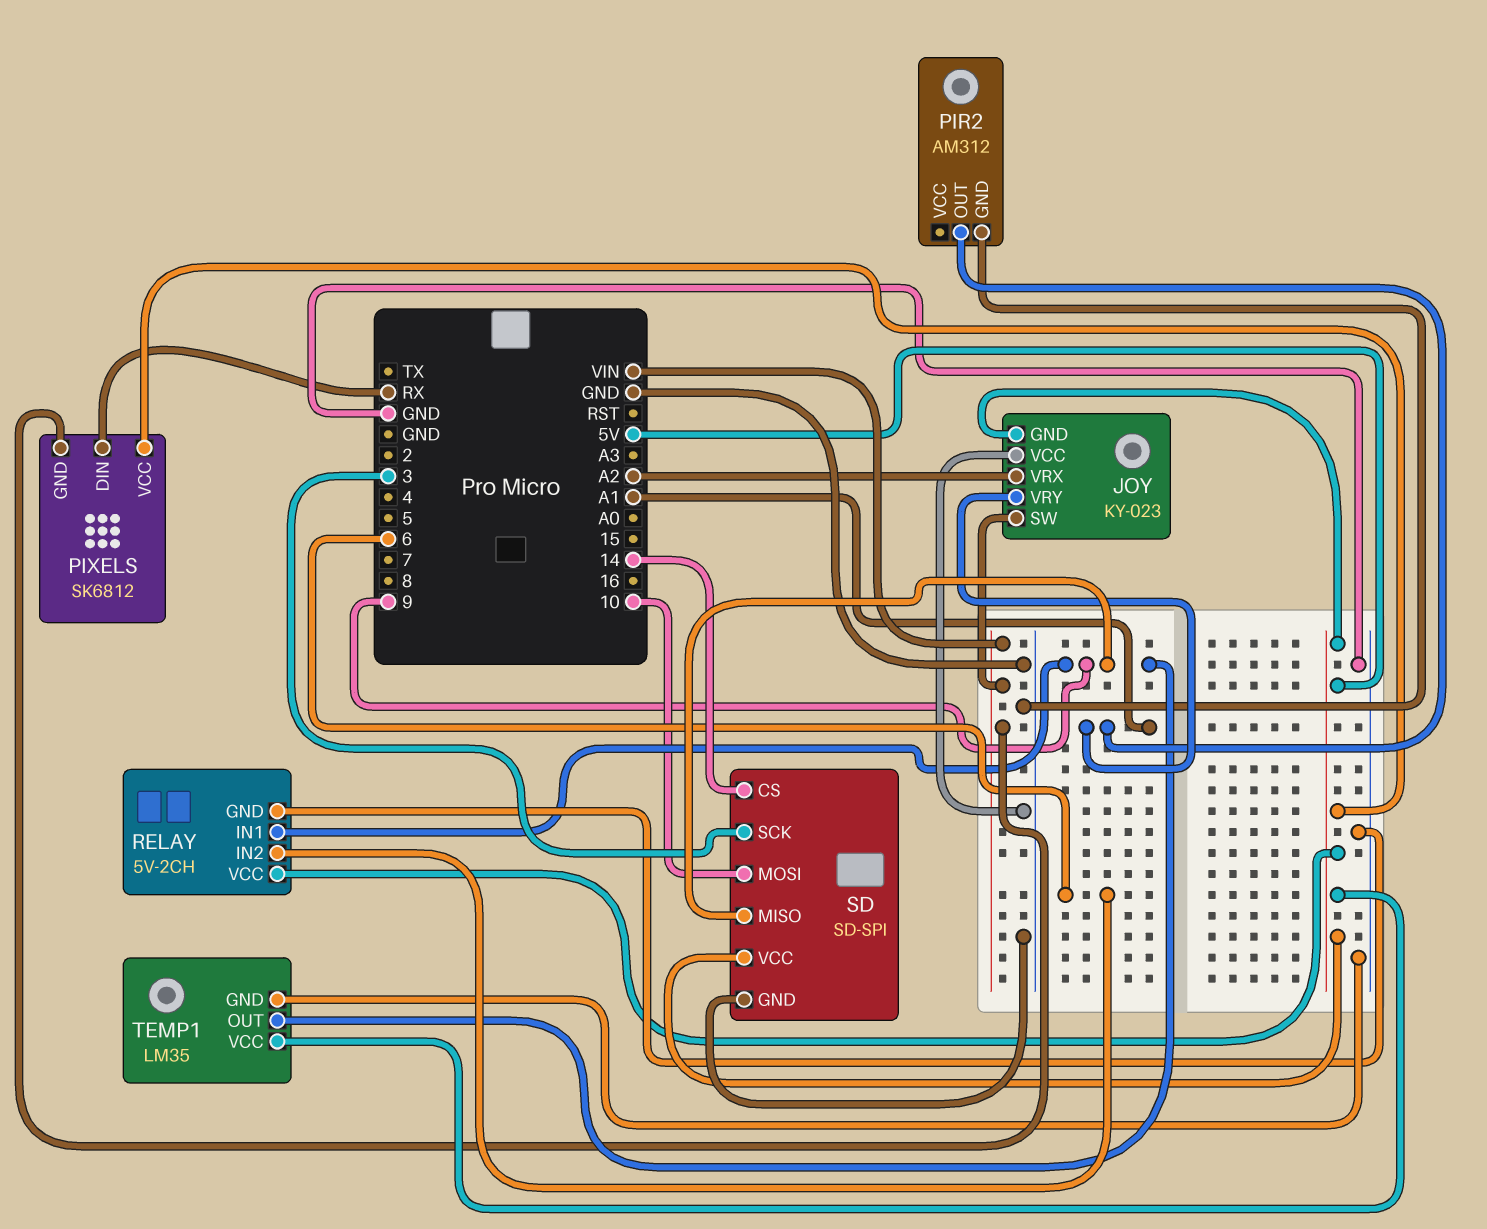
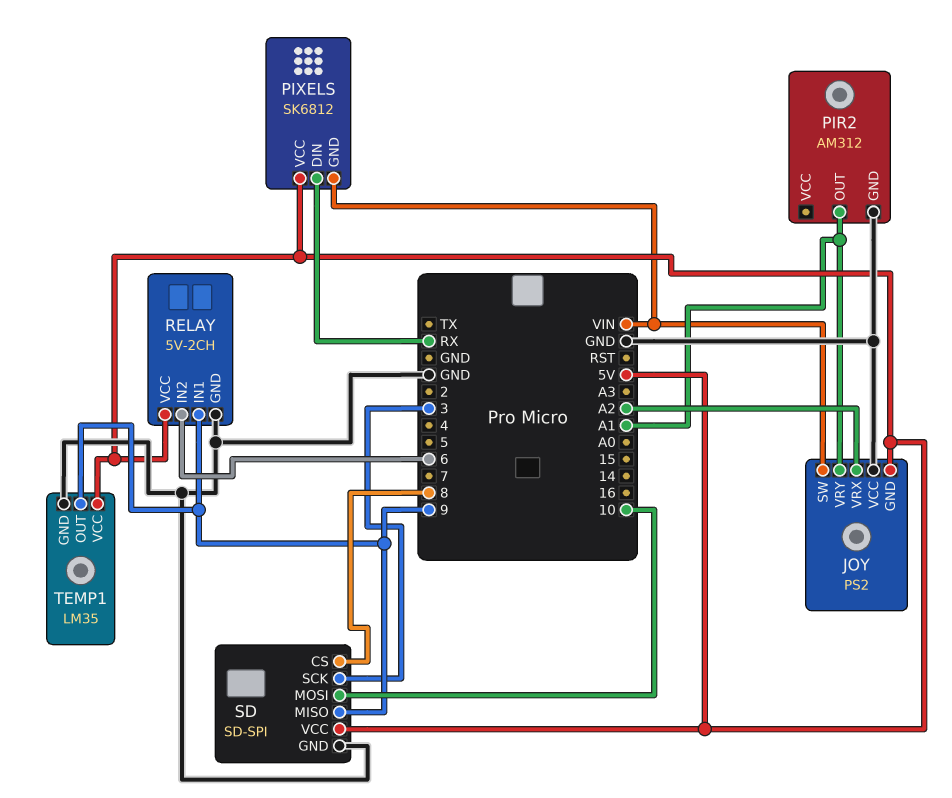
JOY: KY-023 -> PS2
SD pin CS: 14 -> 8

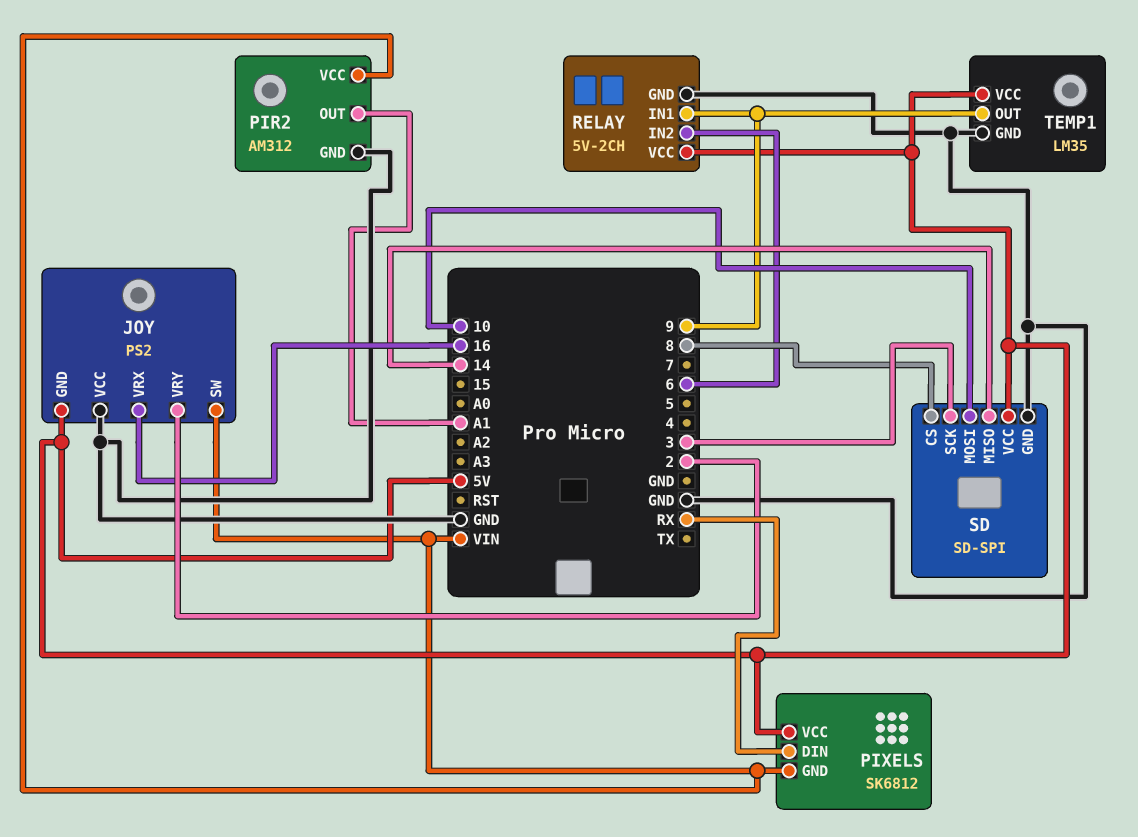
JOY pin VRX: A2 -> 16
JOY pin VRY: A1 -> 2
PIR2 pin VCC: none -> VIN
SD pin MISO: 9 -> 14

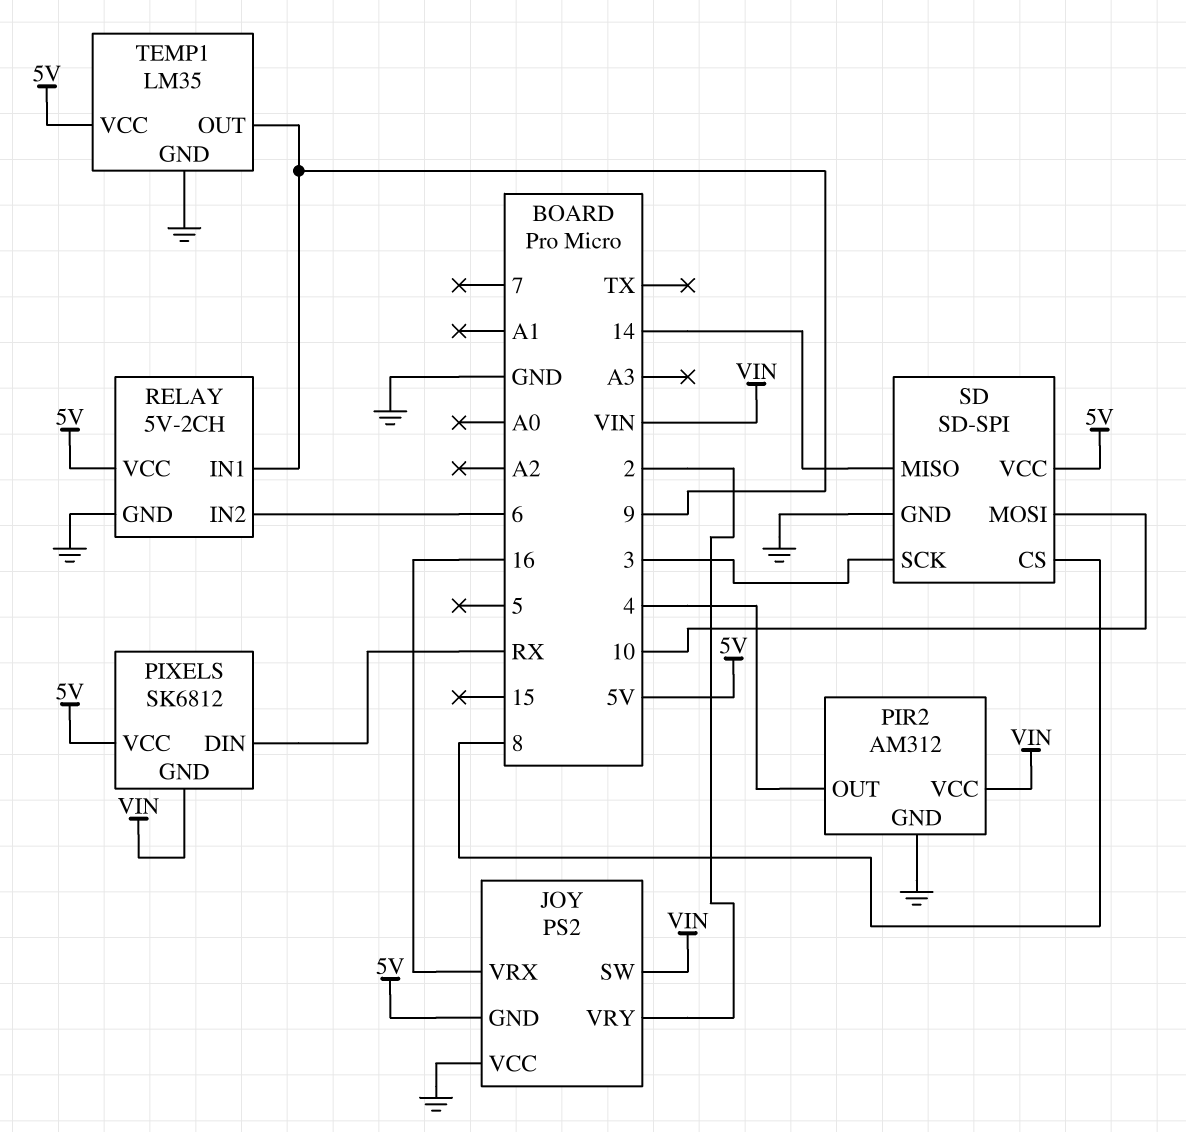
PIR2 pin OUT: A1 -> 4

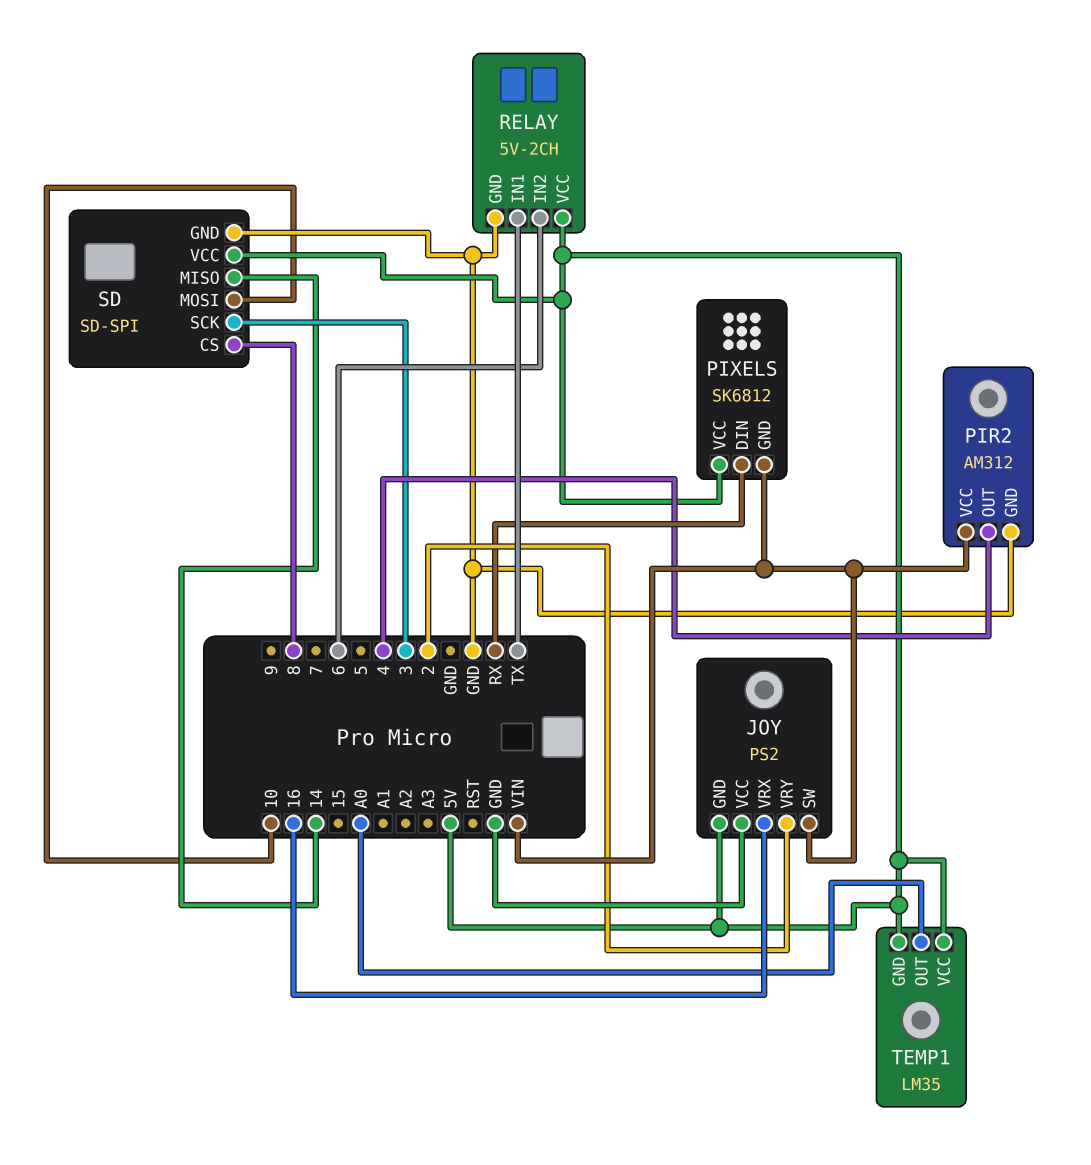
RELAY pin IN1: 9 -> TX
TEMP1 pin GND: GND -> 5V
TEMP1 pin OUT: 9 -> A0

